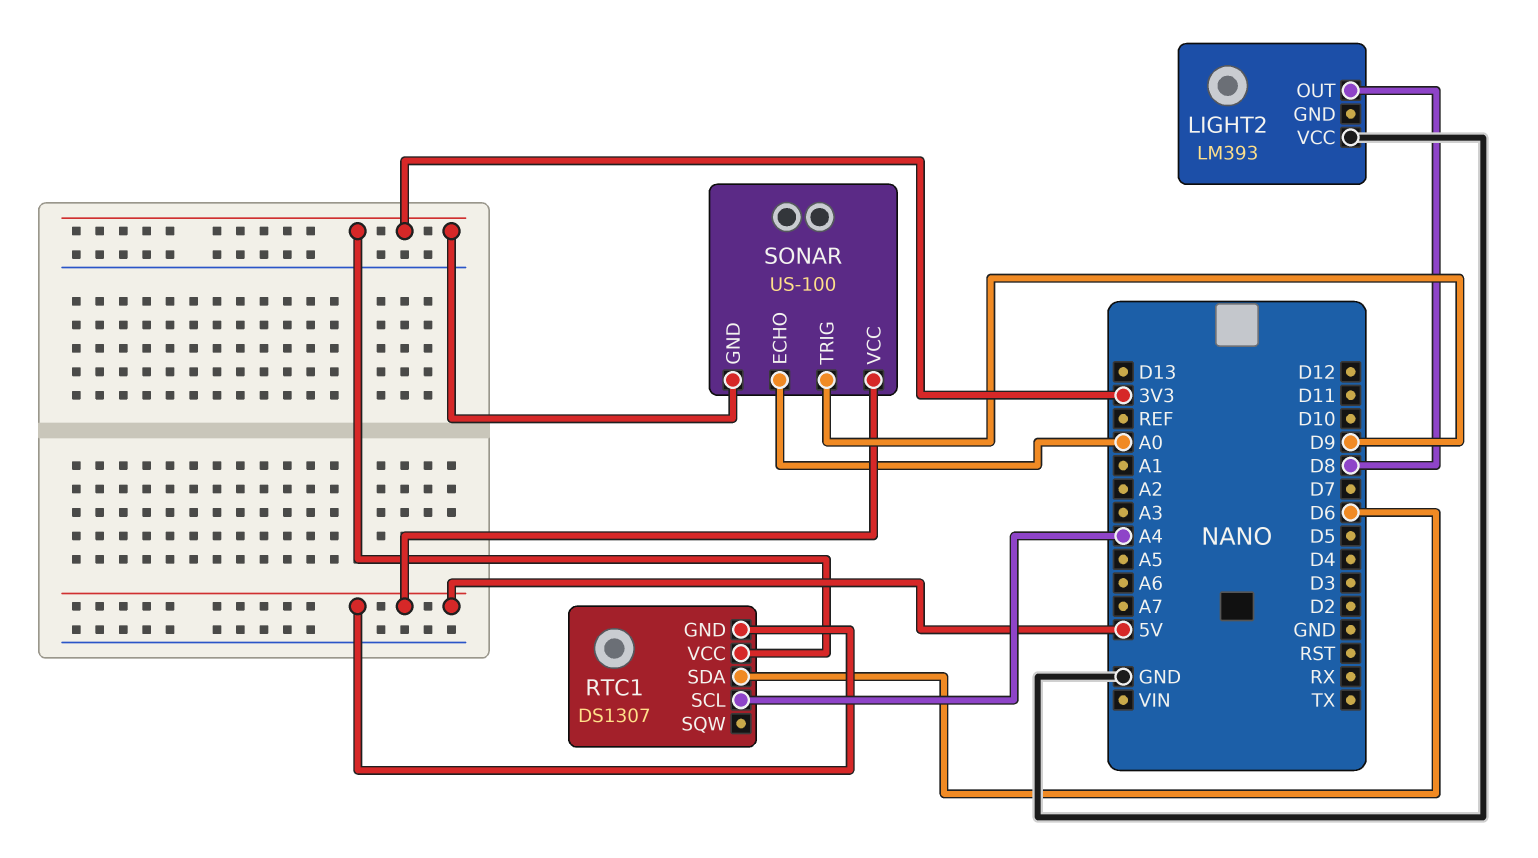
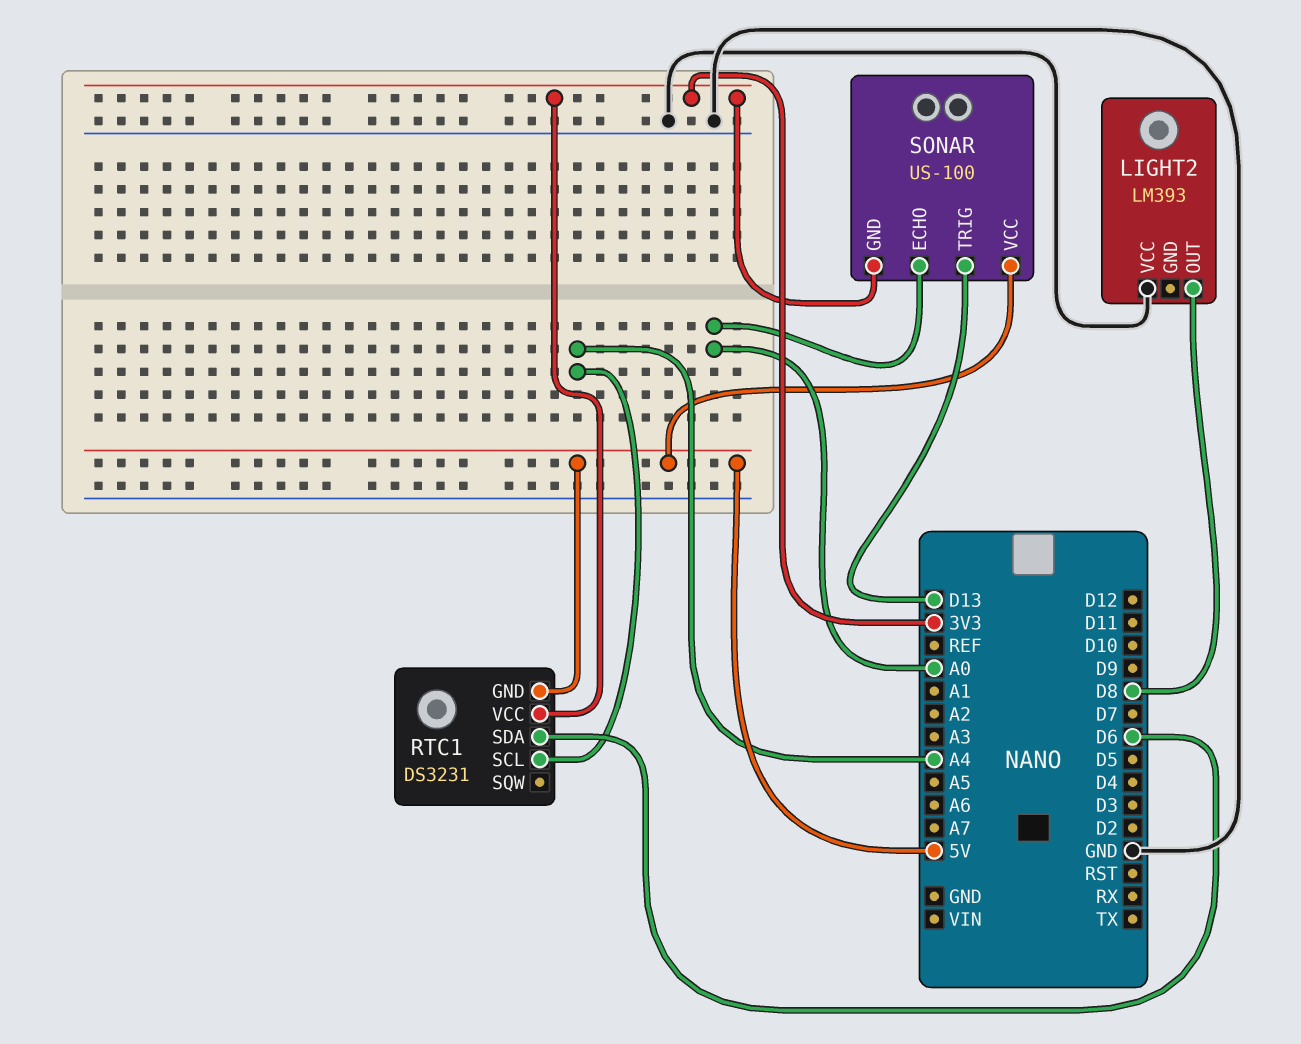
RTC1: DS1307 -> DS3231
SONAR pin TRIG: D9 -> D13

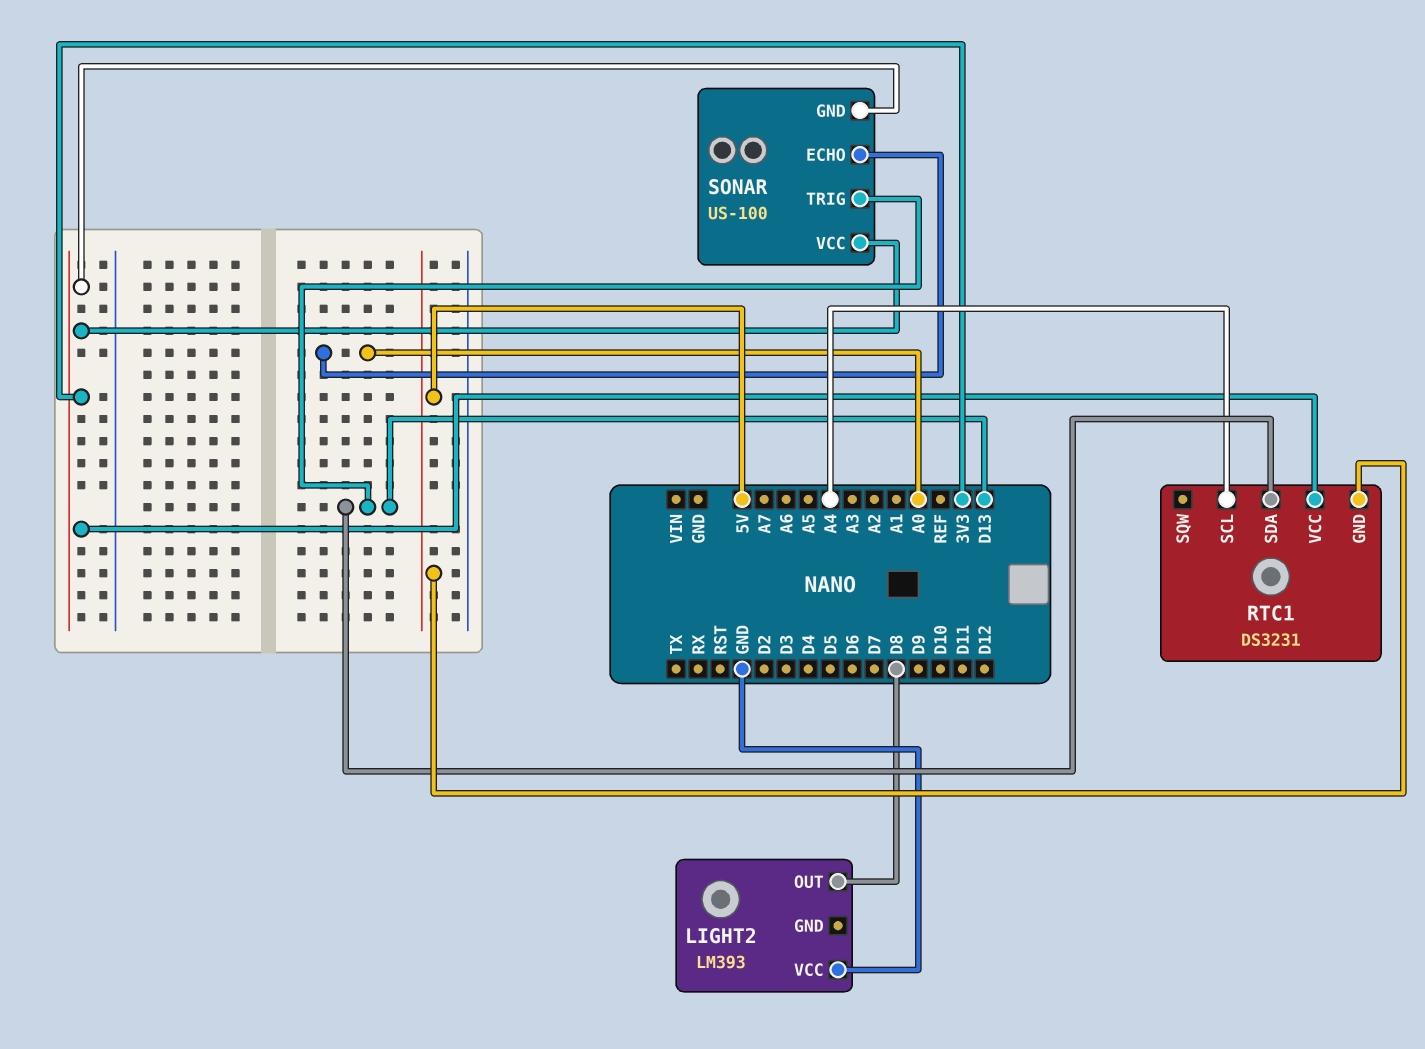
RTC1 pin SDA: D6 -> D13
SONAR pin VCC: 5V -> 3V3

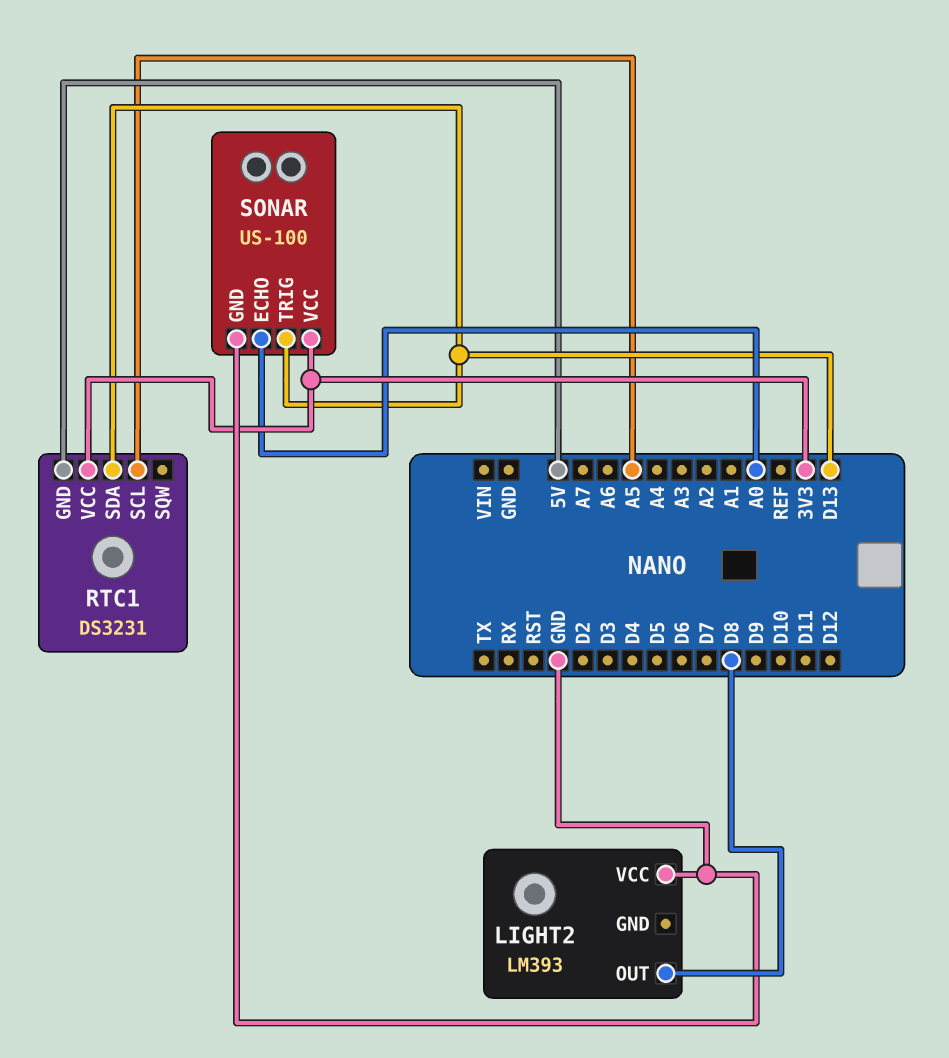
RTC1 pin SCL: A4 -> A5
SONAR pin GND: 3V3 -> GND

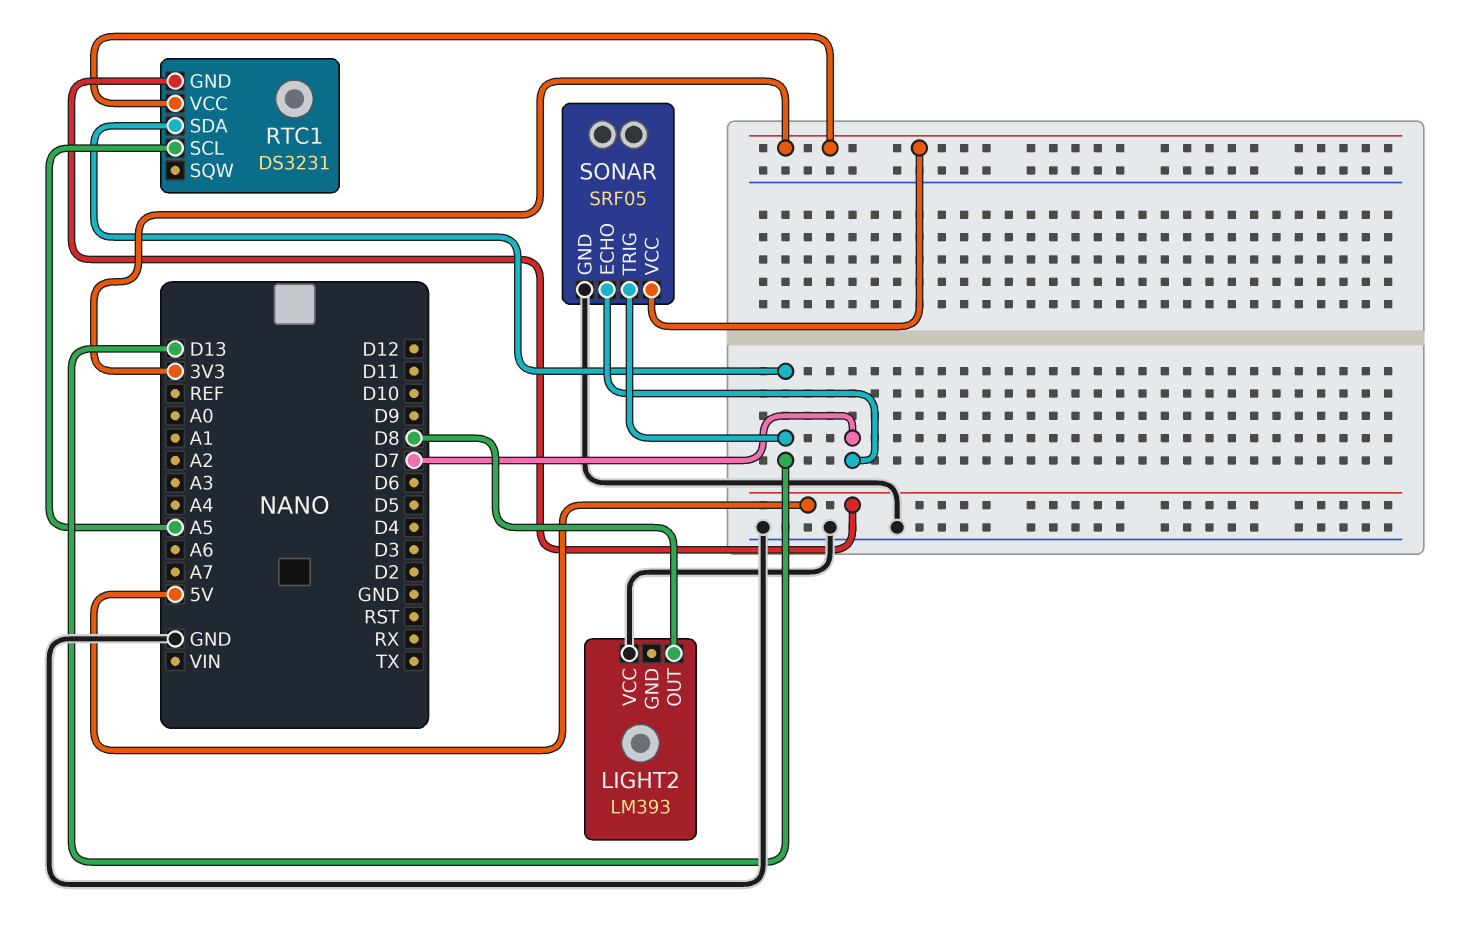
SONAR: US-100 -> SRF05
SONAR pin ECHO: A0 -> D7

